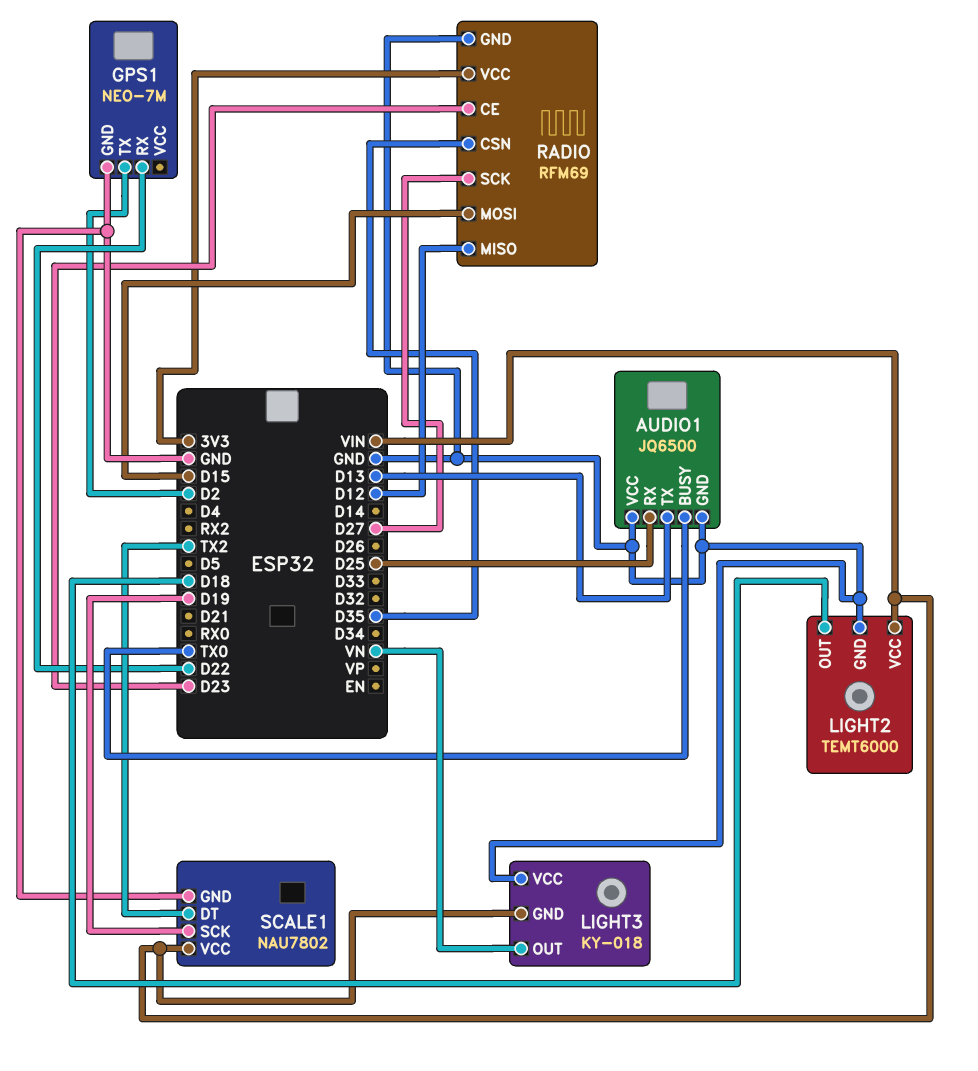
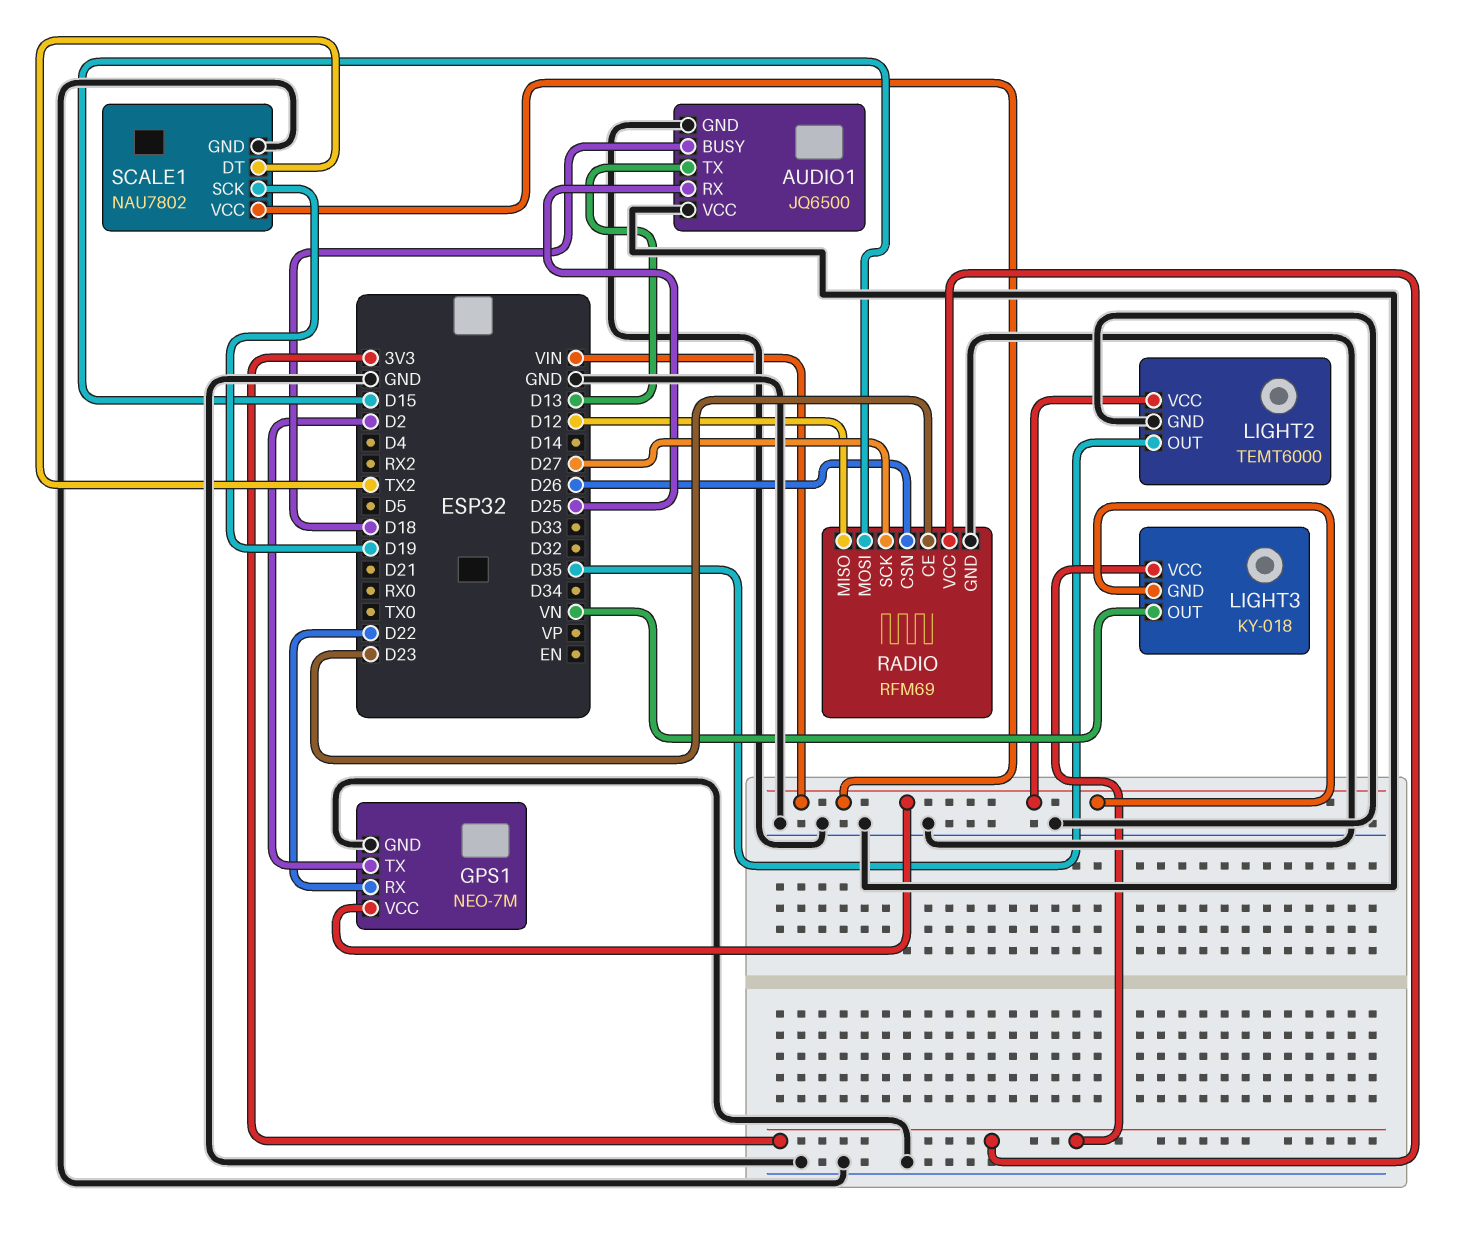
AUDIO1 pin BUSY: TX0 -> D18
GPS1 pin VCC: none -> VIN
LIGHT2 pin OUT: D18 -> D35
LIGHT3 pin VCC: GND -> 3V3
RADIO pin CSN: D35 -> D26

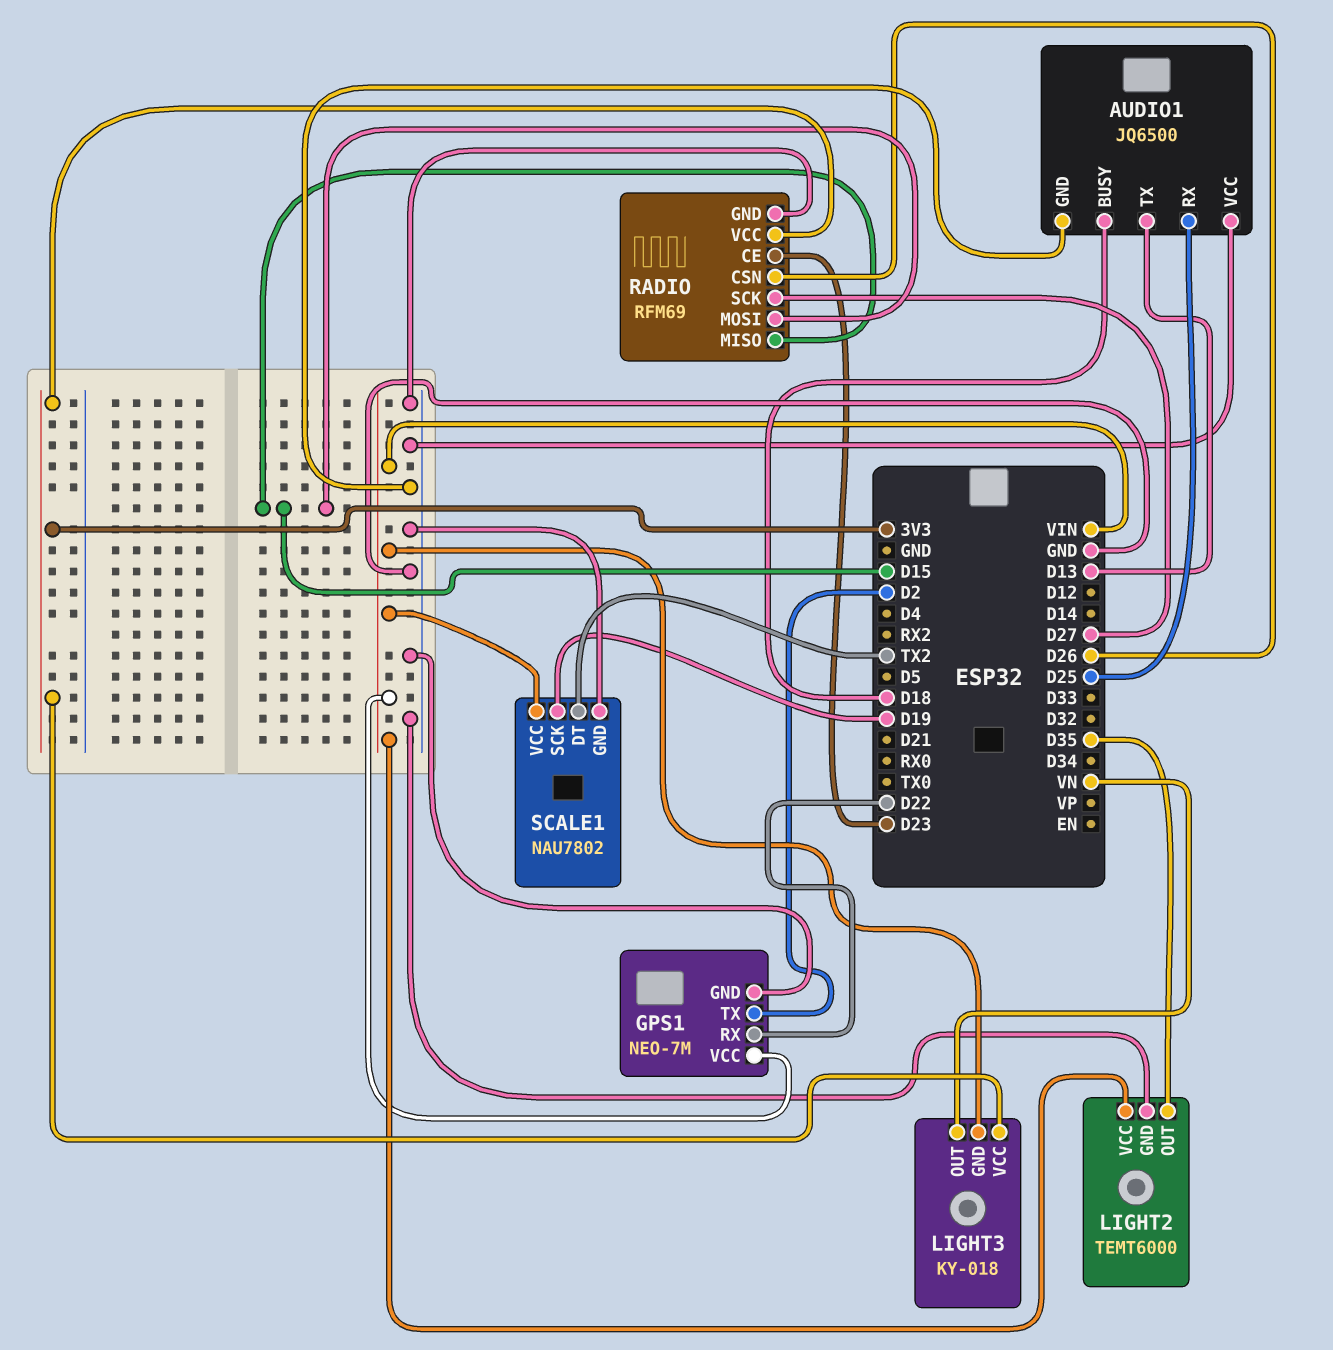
RADIO pin MISO: D12 -> D15

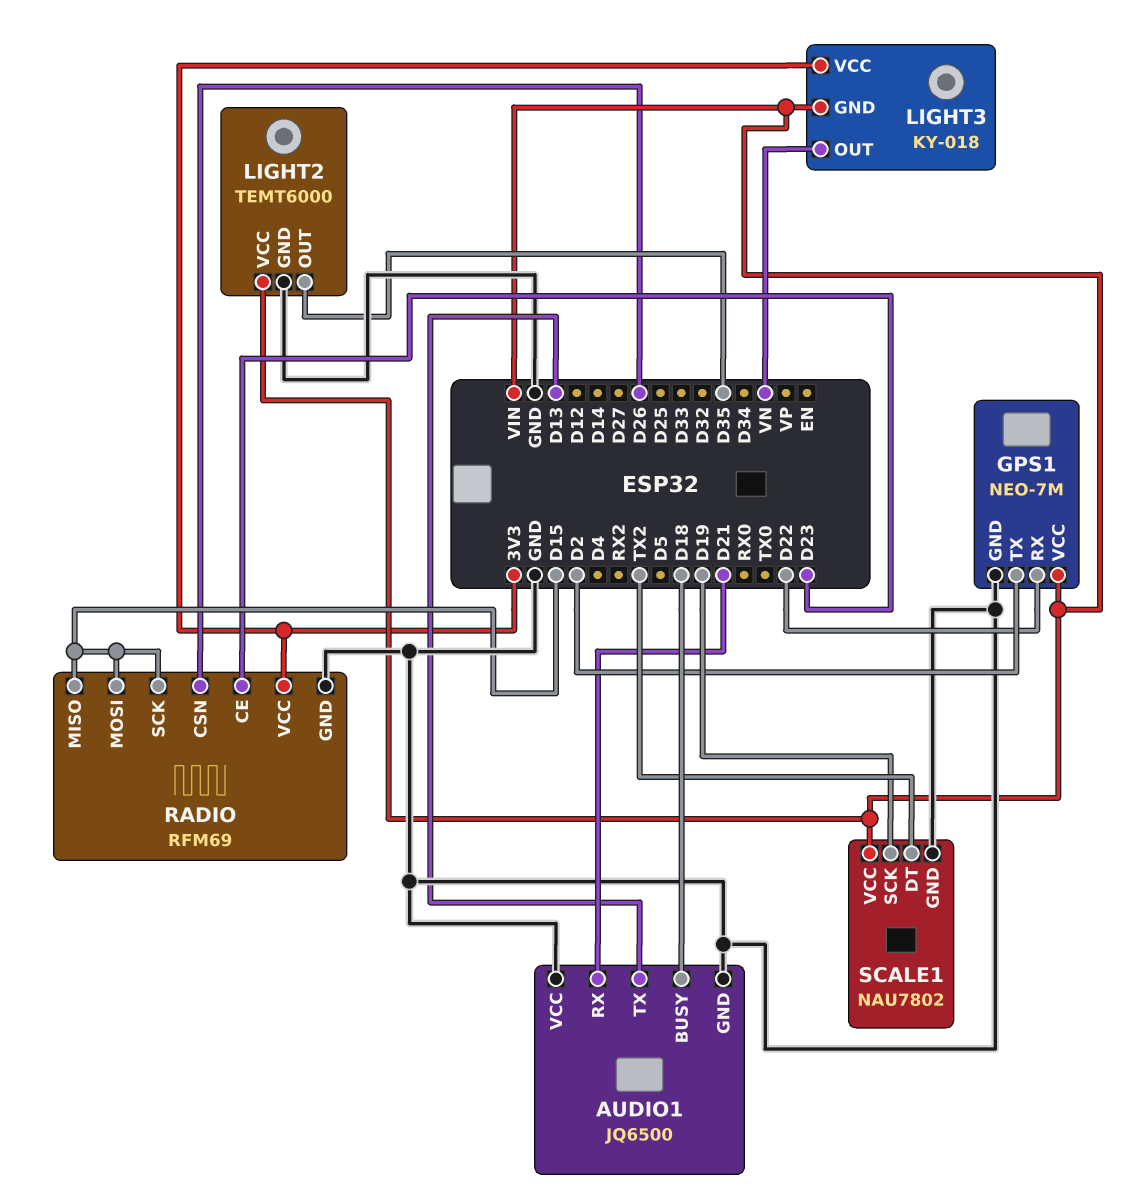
AUDIO1 pin RX: D25 -> D21
RADIO pin SCK: D27 -> D15

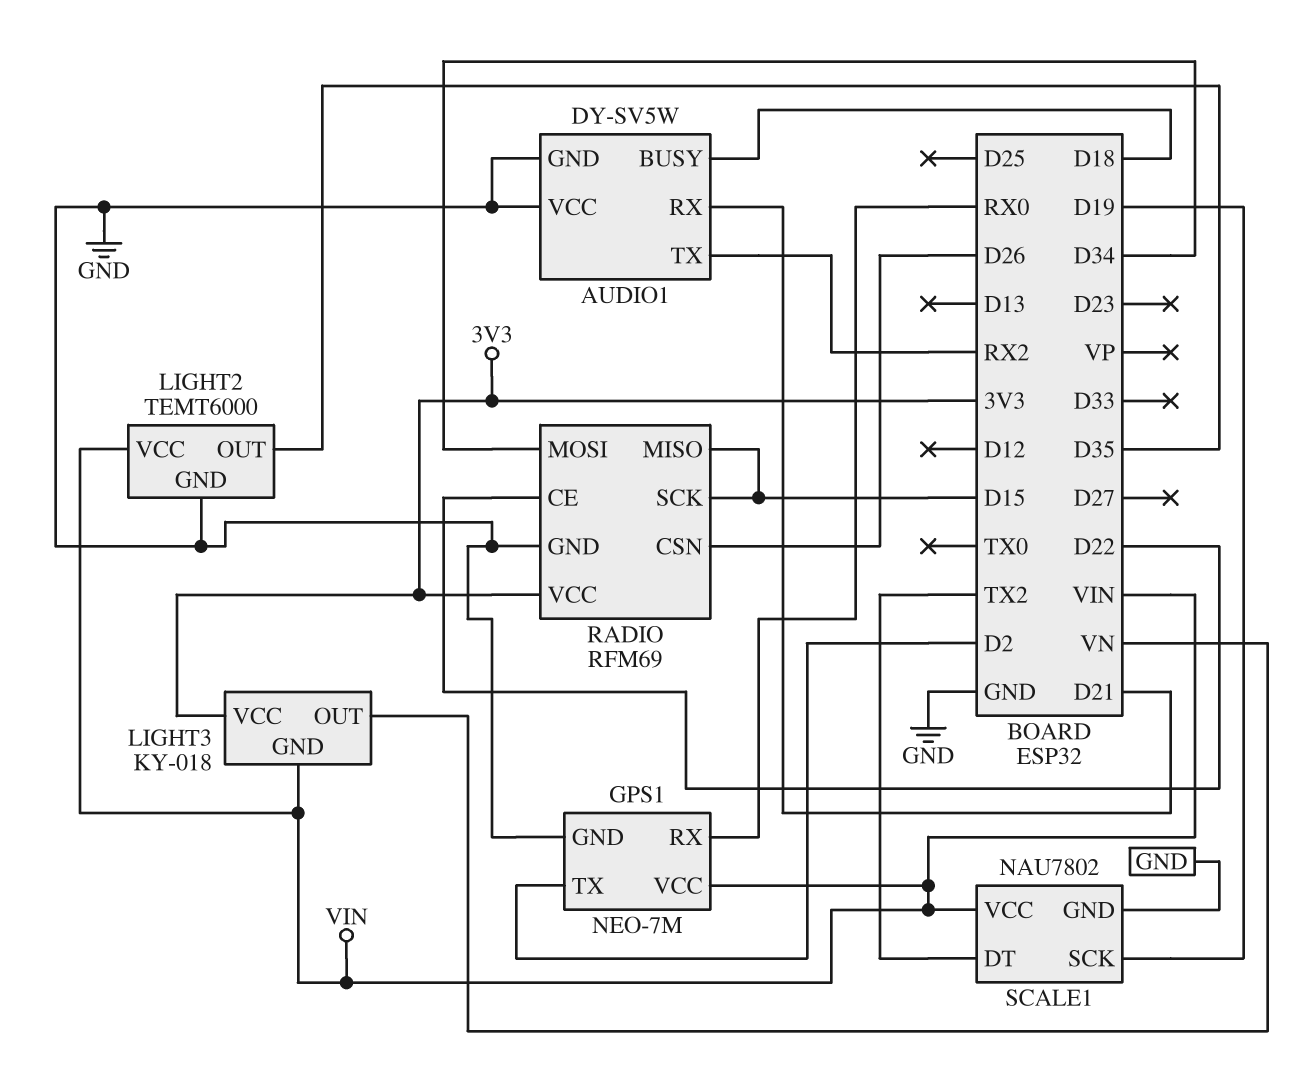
AUDIO1: JQ6500 -> DY-SV5W
AUDIO1 pin TX: D13 -> RX2
GPS1 pin RX: D22 -> RX0
RADIO pin CE: D23 -> D22
RADIO pin MOSI: D15 -> D34

